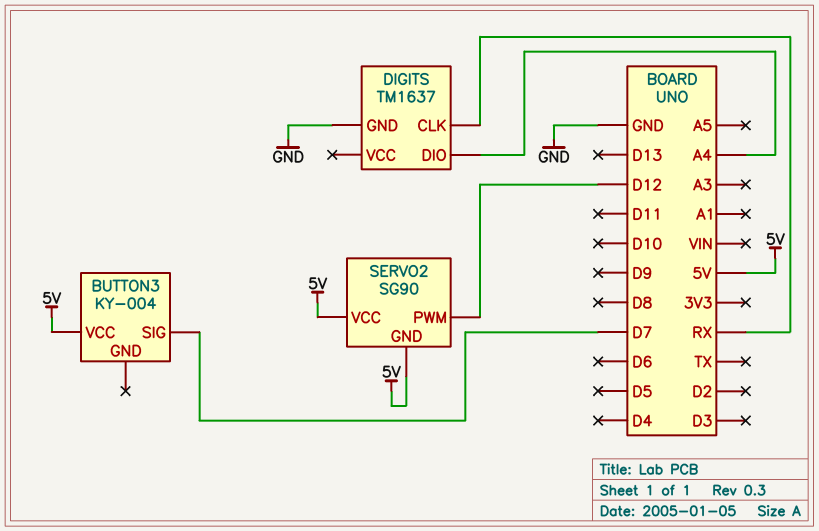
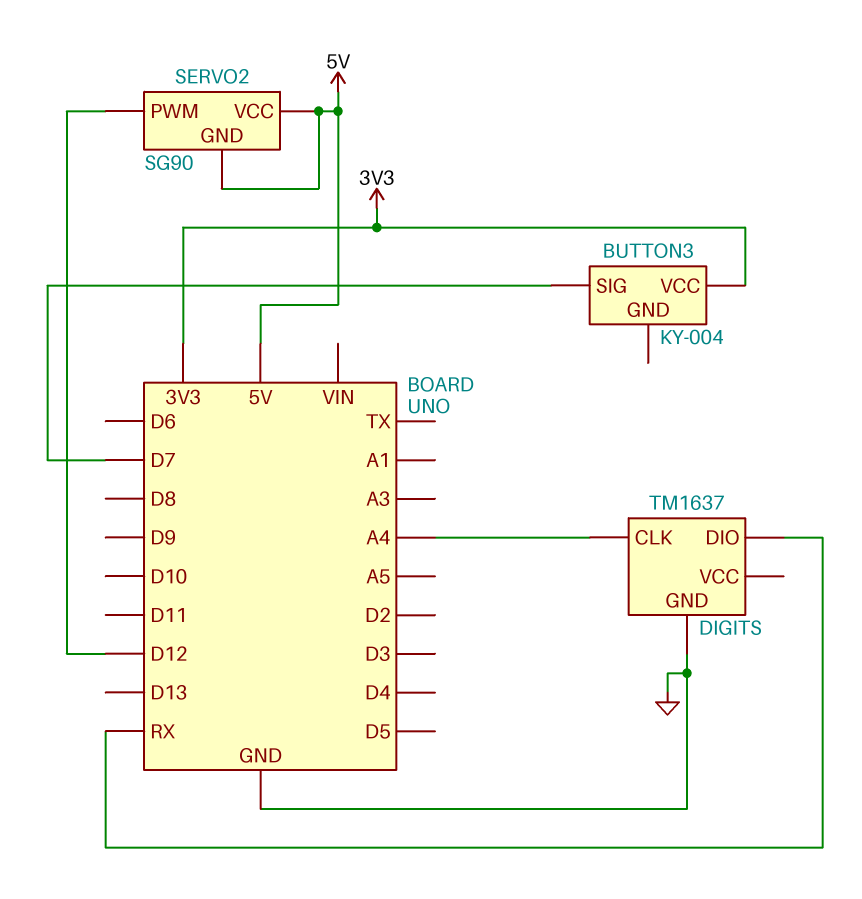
BUTTON3 pin VCC: 5V -> 3V3
DIGITS pin CLK: RX -> A4
DIGITS pin DIO: A4 -> RX

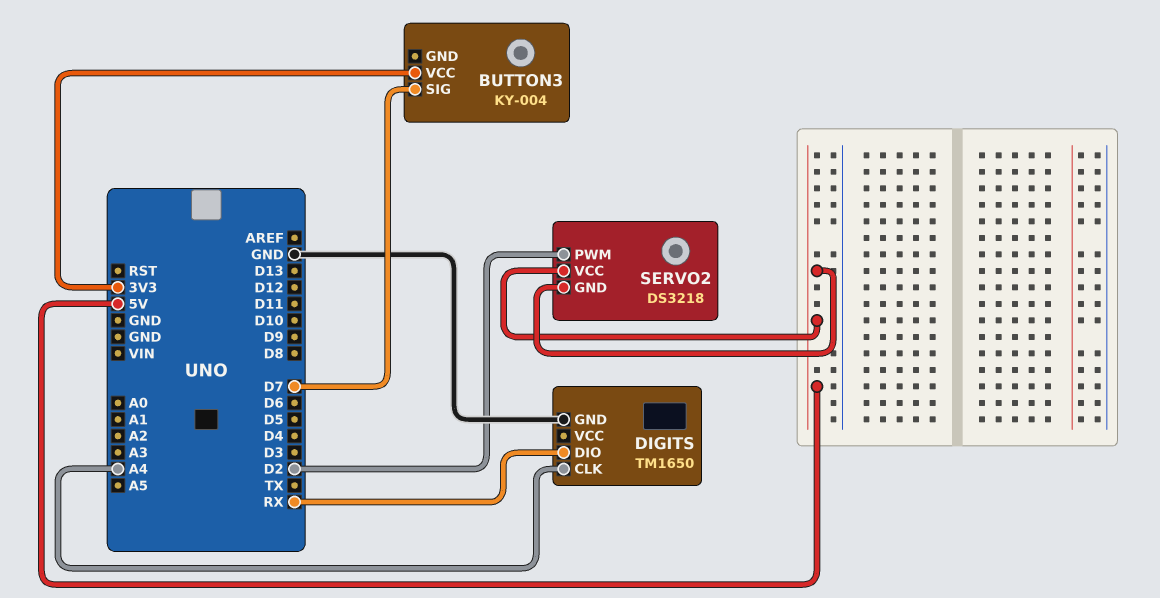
DIGITS: TM1637 -> TM1650
SERVO2: SG90 -> DS3218
SERVO2 pin PWM: D12 -> D2

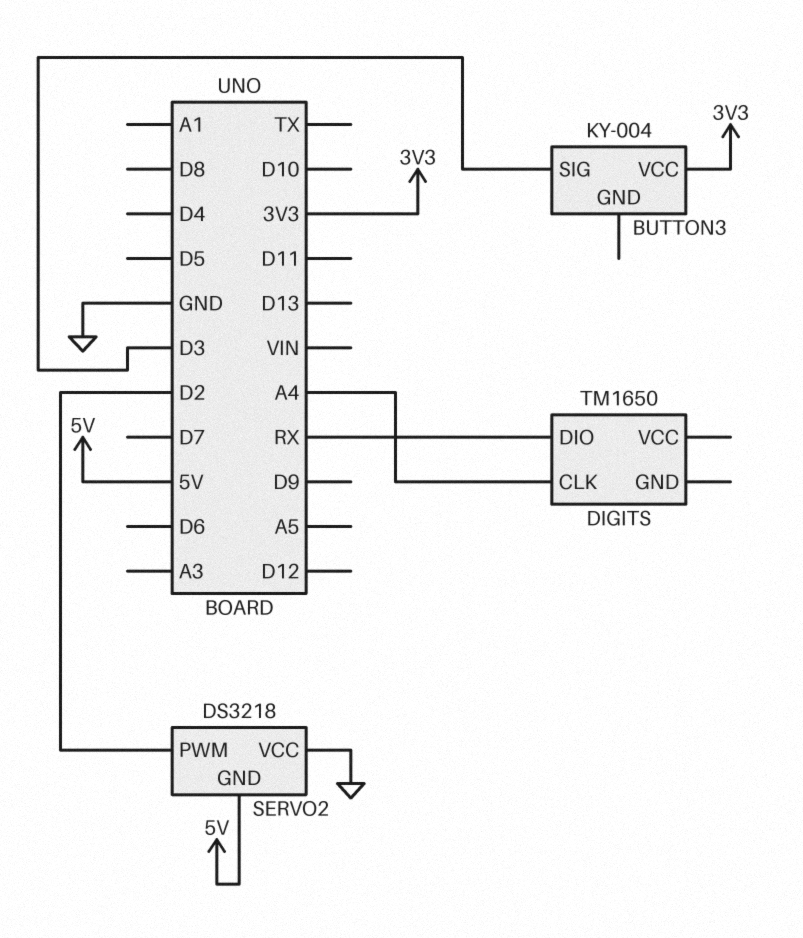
BUTTON3 pin SIG: D7 -> D3
DIGITS pin GND: GND -> none
SERVO2 pin VCC: 5V -> GND

